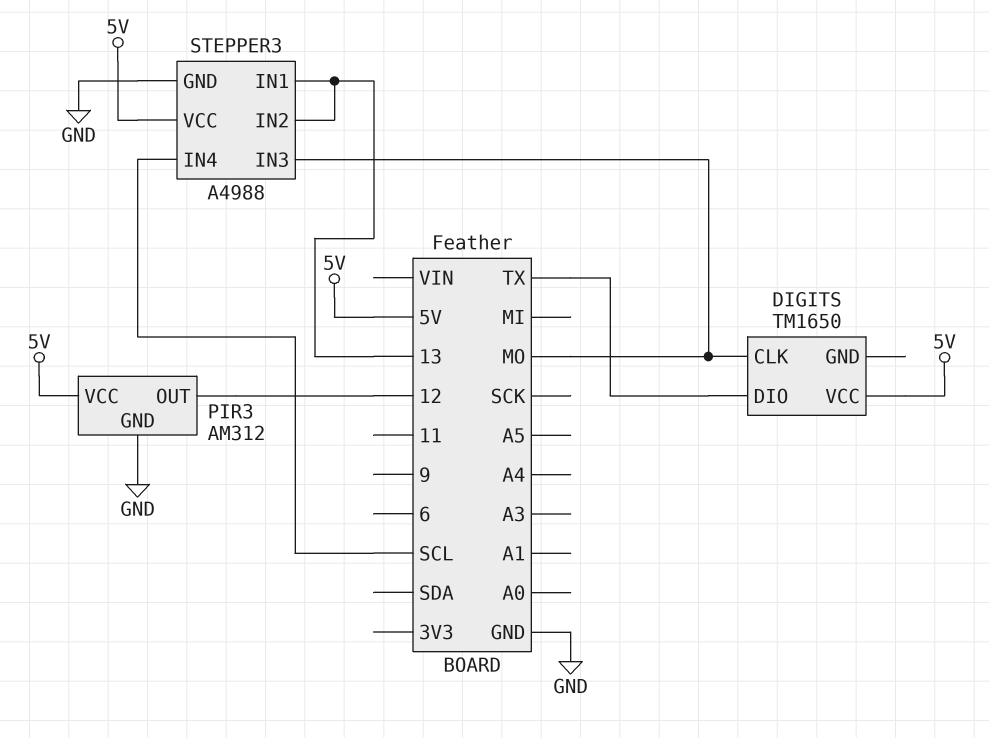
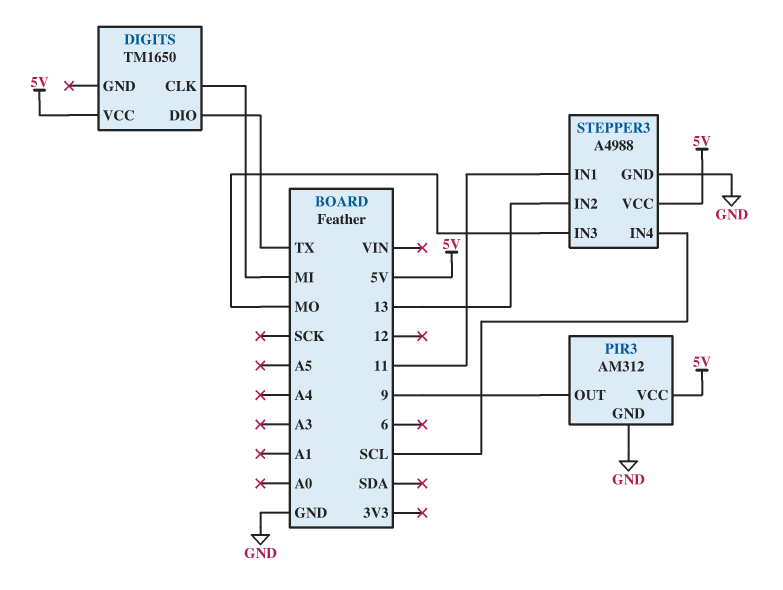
DIGITS pin CLK: MO -> MI
PIR3 pin OUT: 12 -> 9
STEPPER3 pin IN1: 13 -> 11

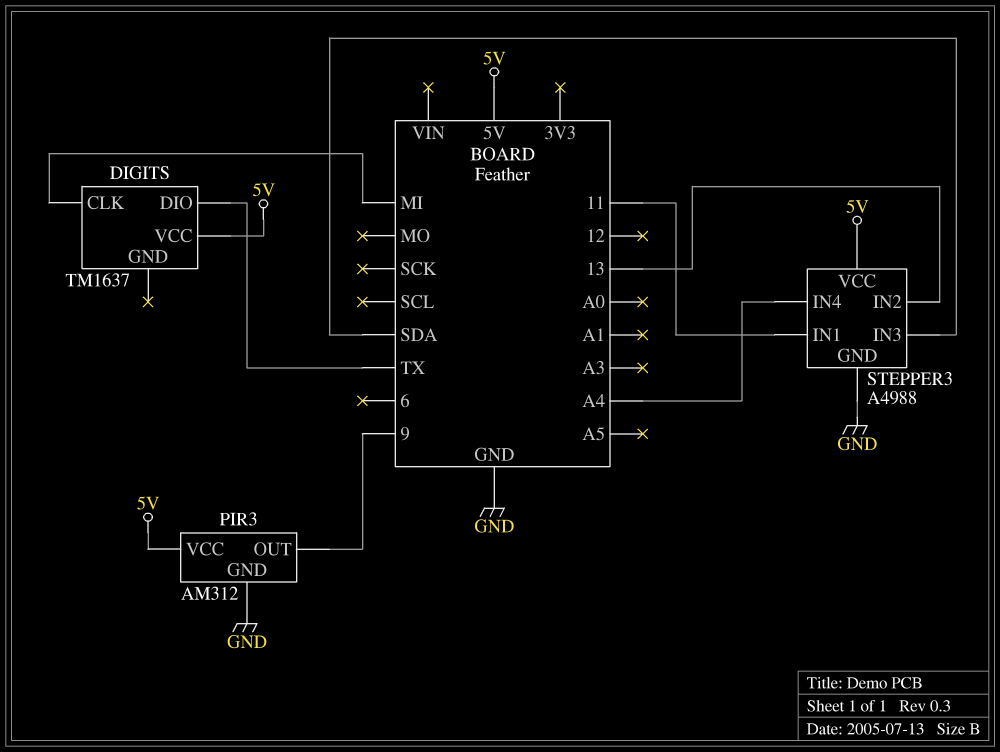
DIGITS: TM1650 -> TM1637
STEPPER3 pin IN3: MO -> SDA
STEPPER3 pin IN4: SCL -> A4

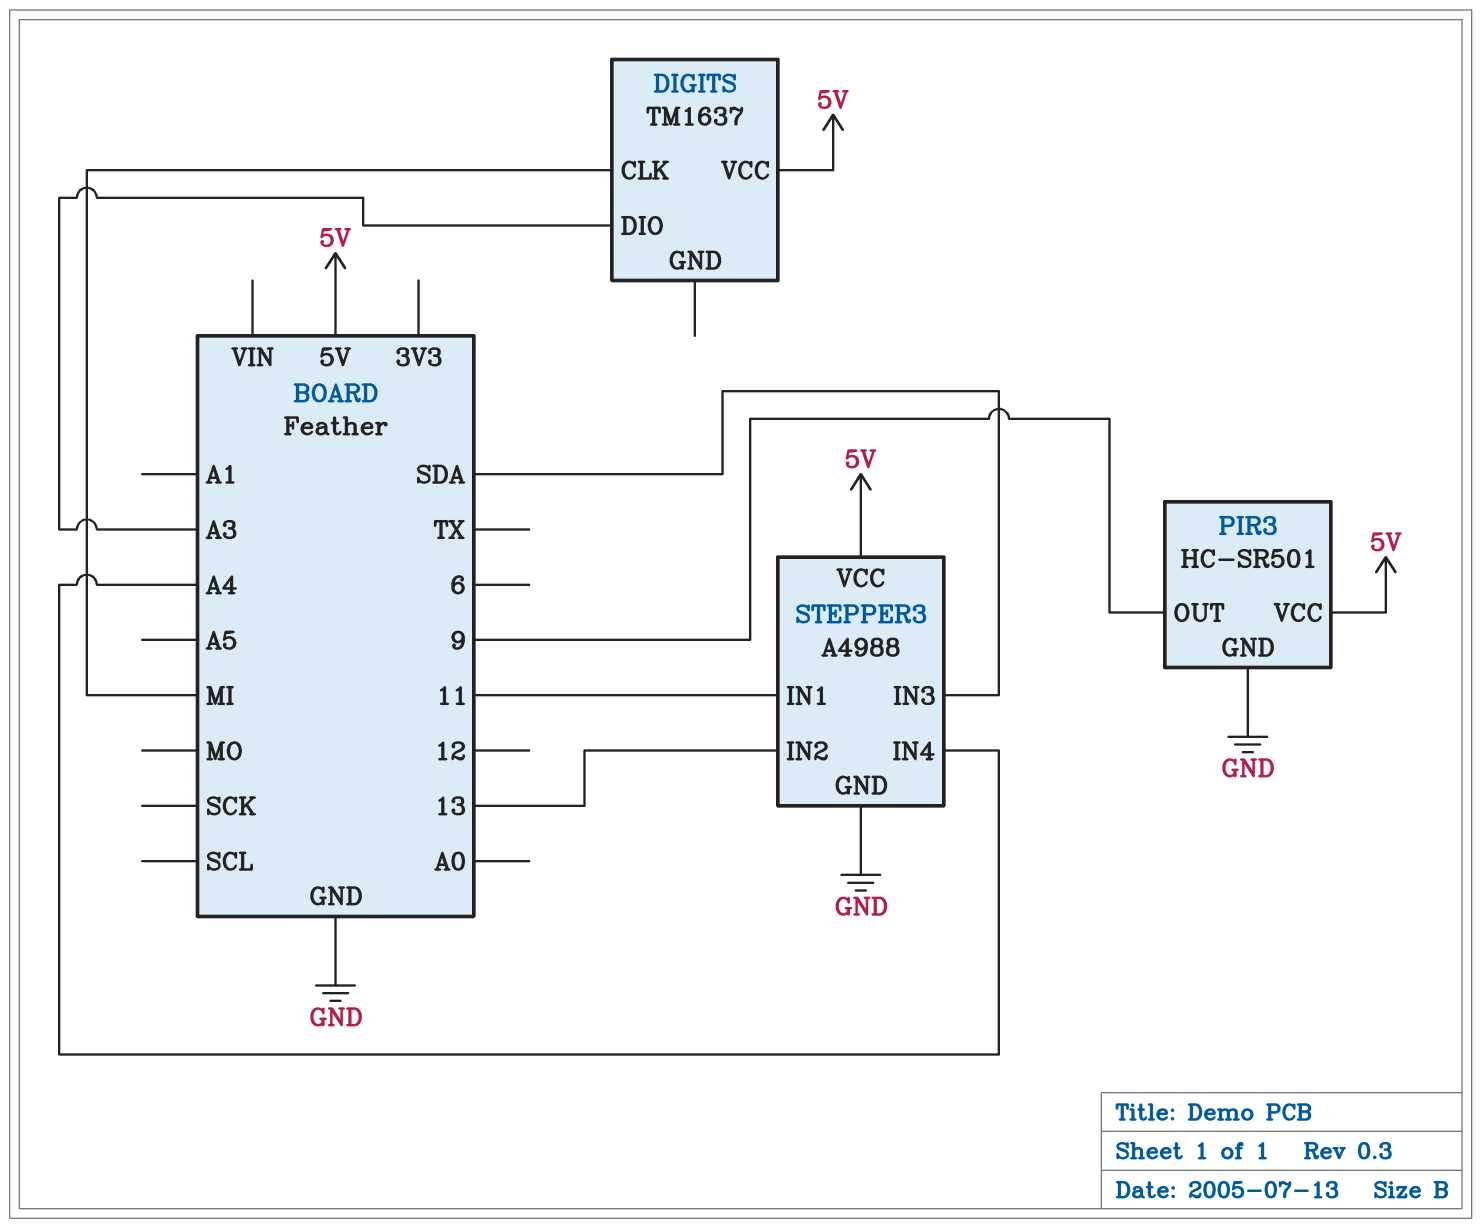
DIGITS pin DIO: TX -> A3
PIR3: AM312 -> HC-SR501

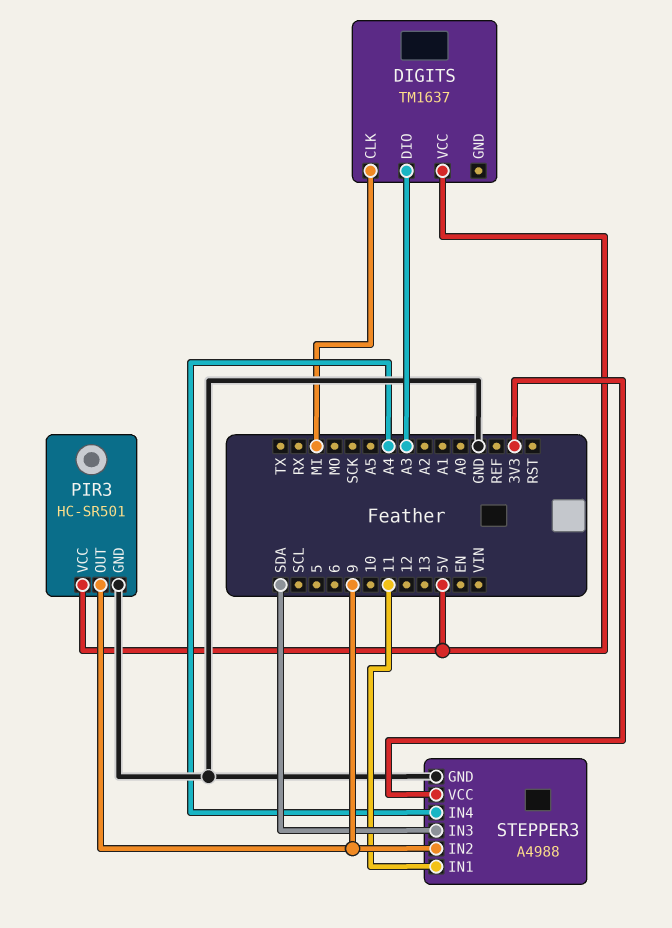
STEPPER3 pin IN2: 13 -> 9
STEPPER3 pin VCC: 5V -> 3V3

